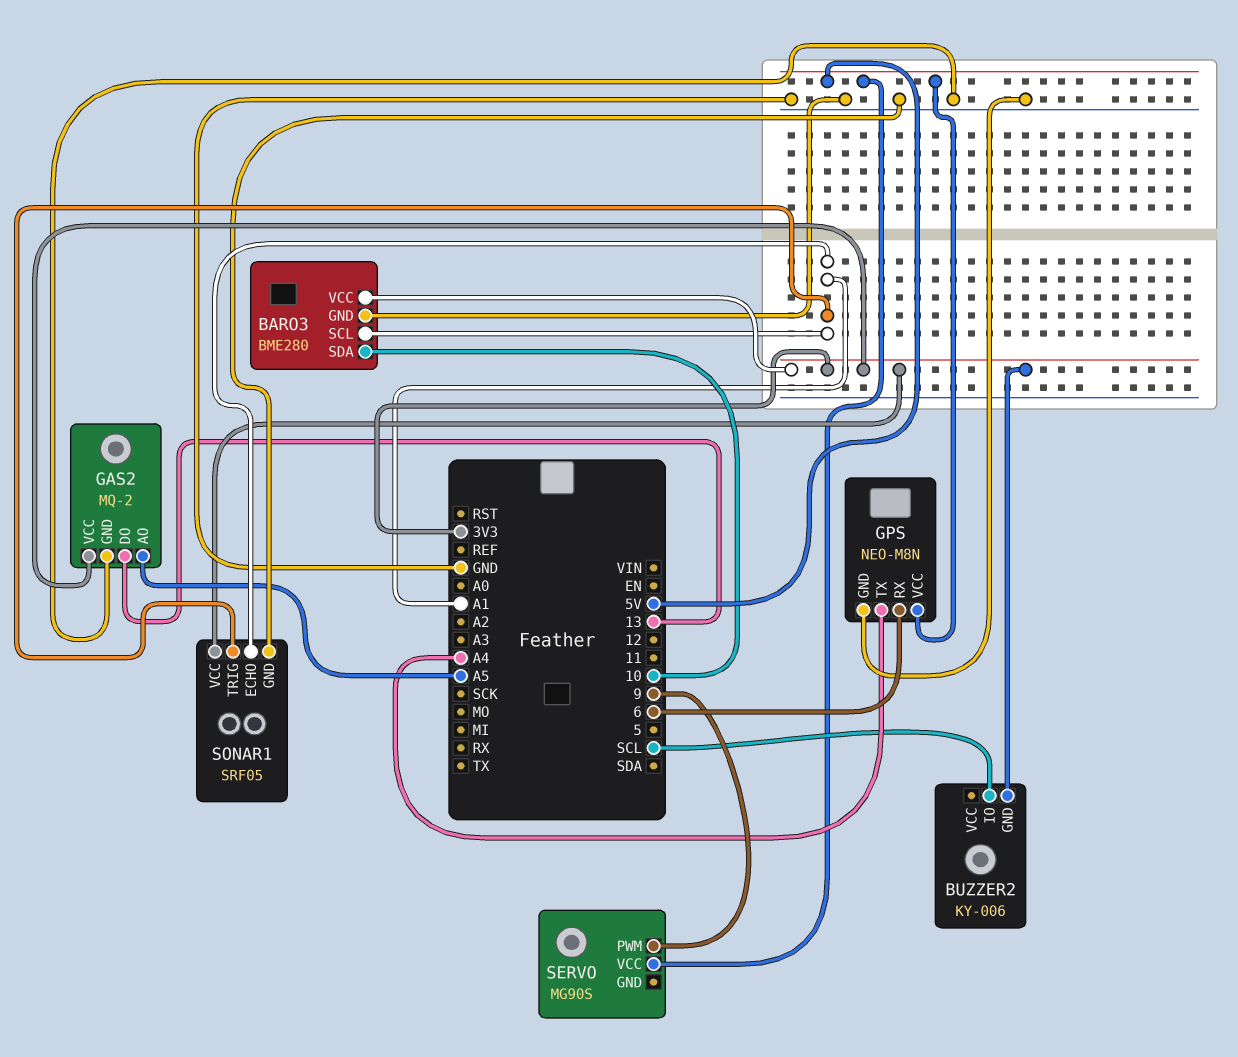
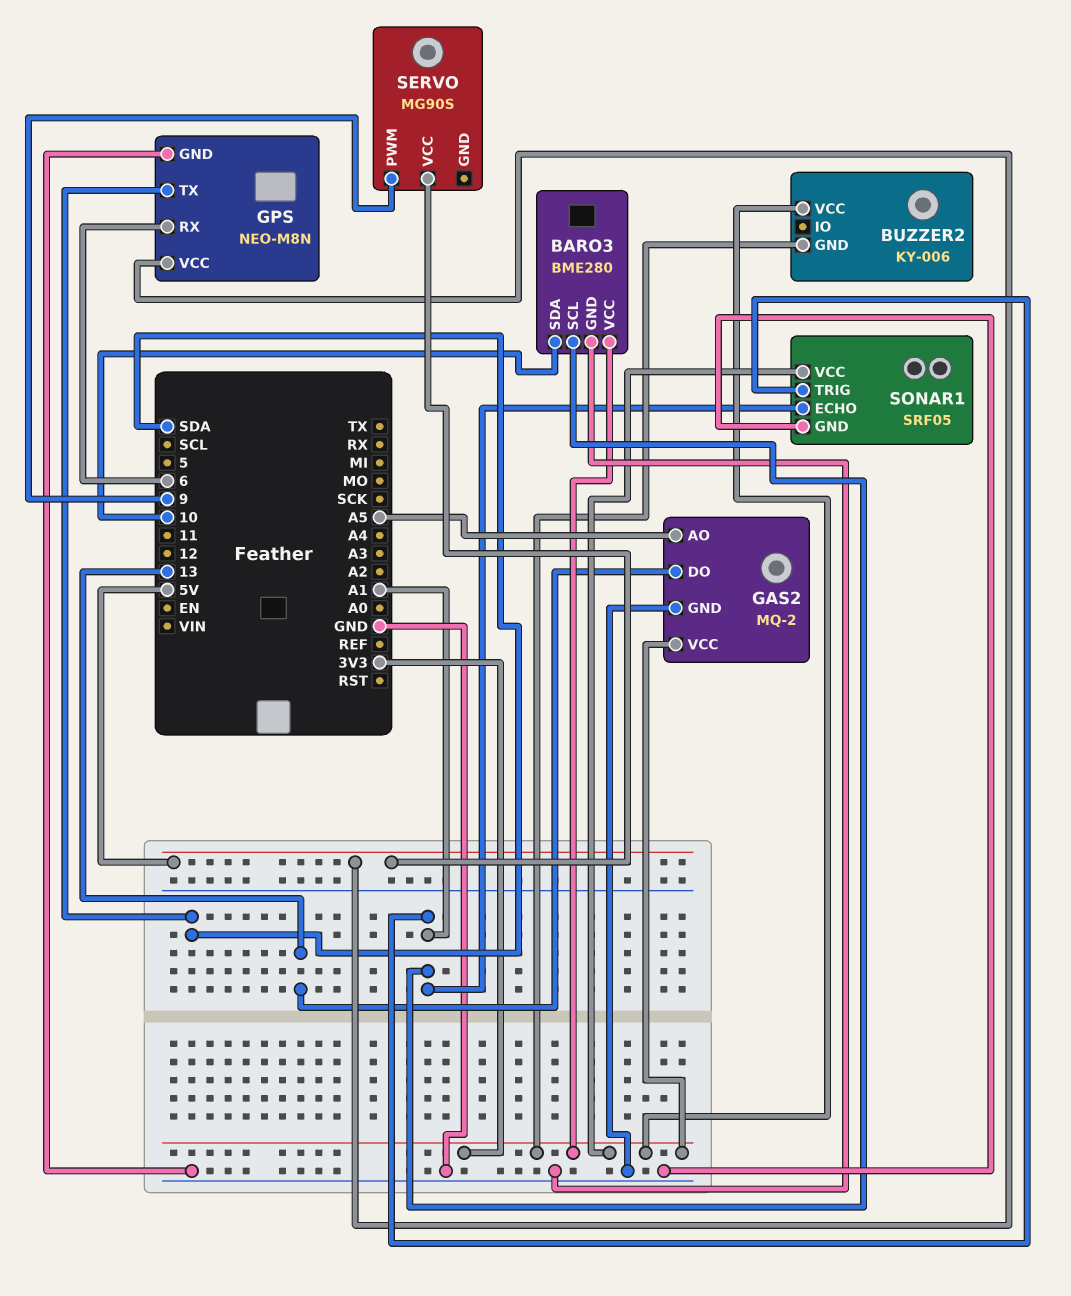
BUZZER2 pin IO: SCL -> none
BUZZER2 pin VCC: none -> 3V3
GPS pin TX: A4 -> SDA

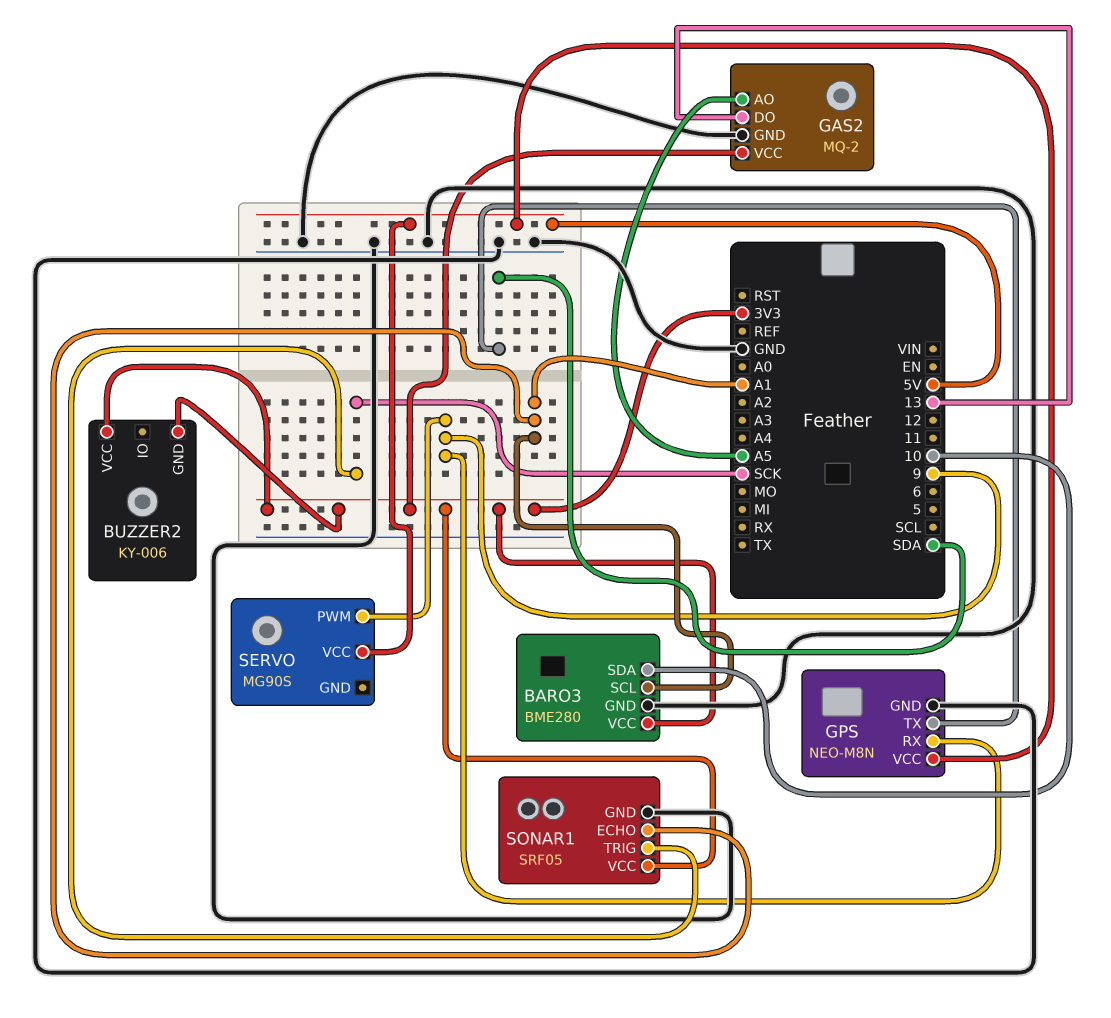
GPS pin RX: 6 -> 9
SONAR1 pin TRIG: A1 -> SCK

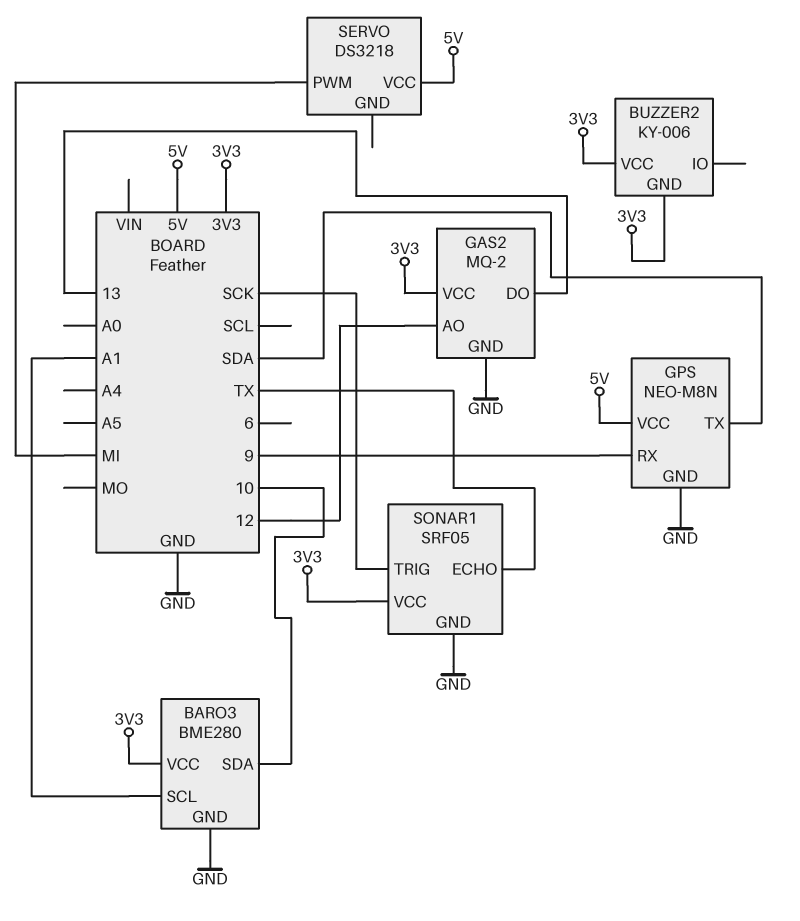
GAS2 pin AO: A5 -> 12
SERVO: MG90S -> DS3218
SERVO pin PWM: 9 -> MI
SONAR1 pin ECHO: A1 -> TX

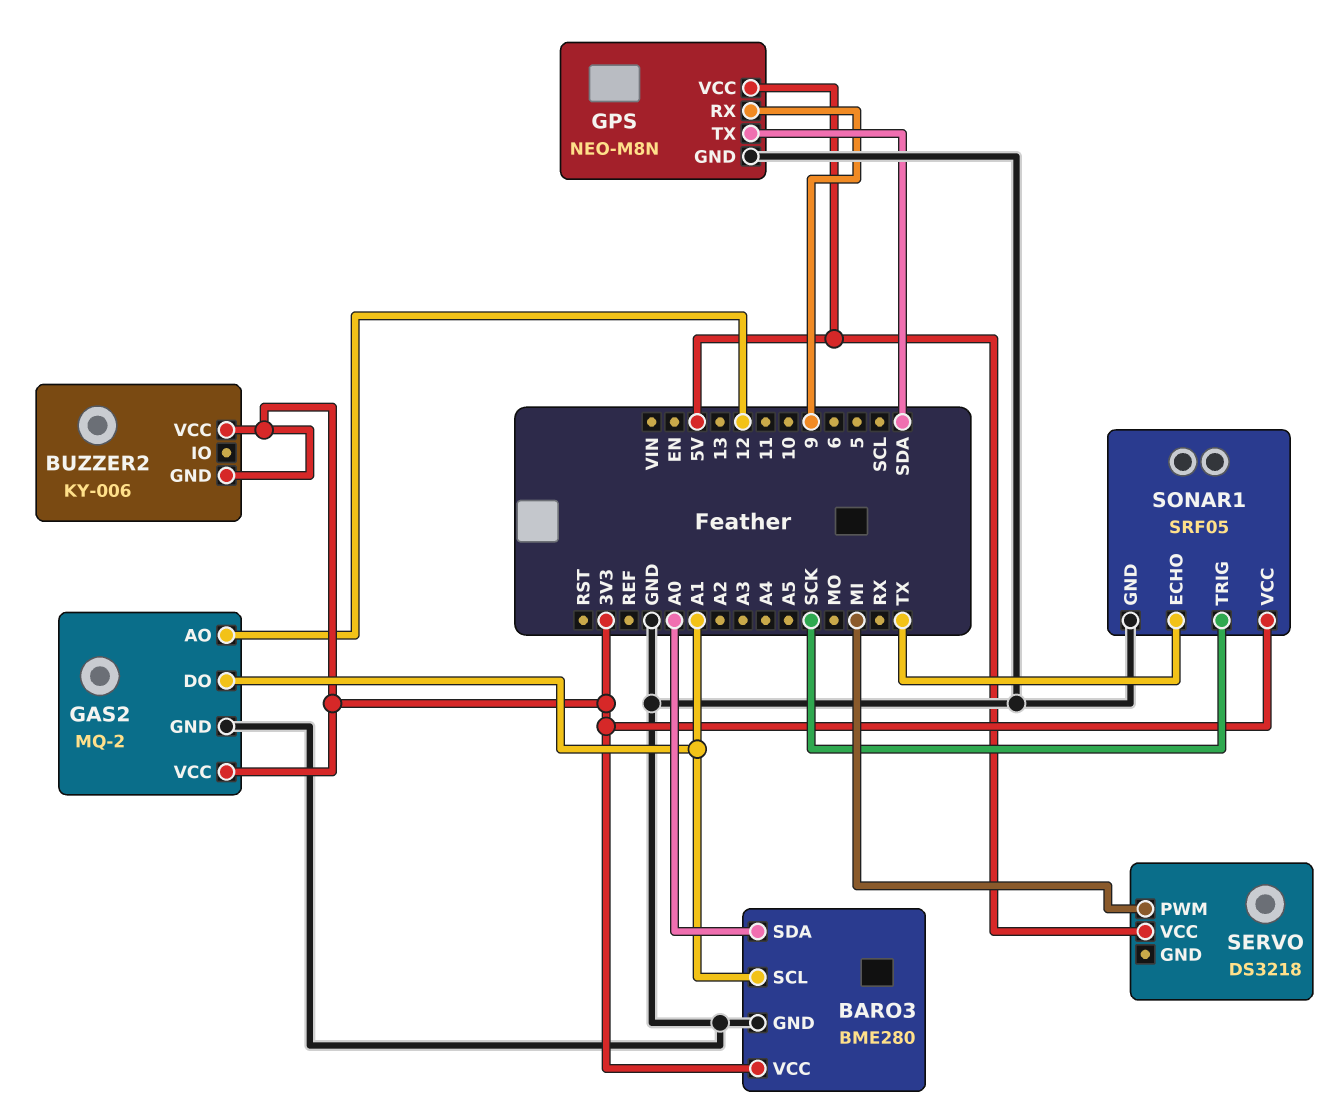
BARO3 pin SDA: 10 -> A0
GAS2 pin DO: 13 -> A1

